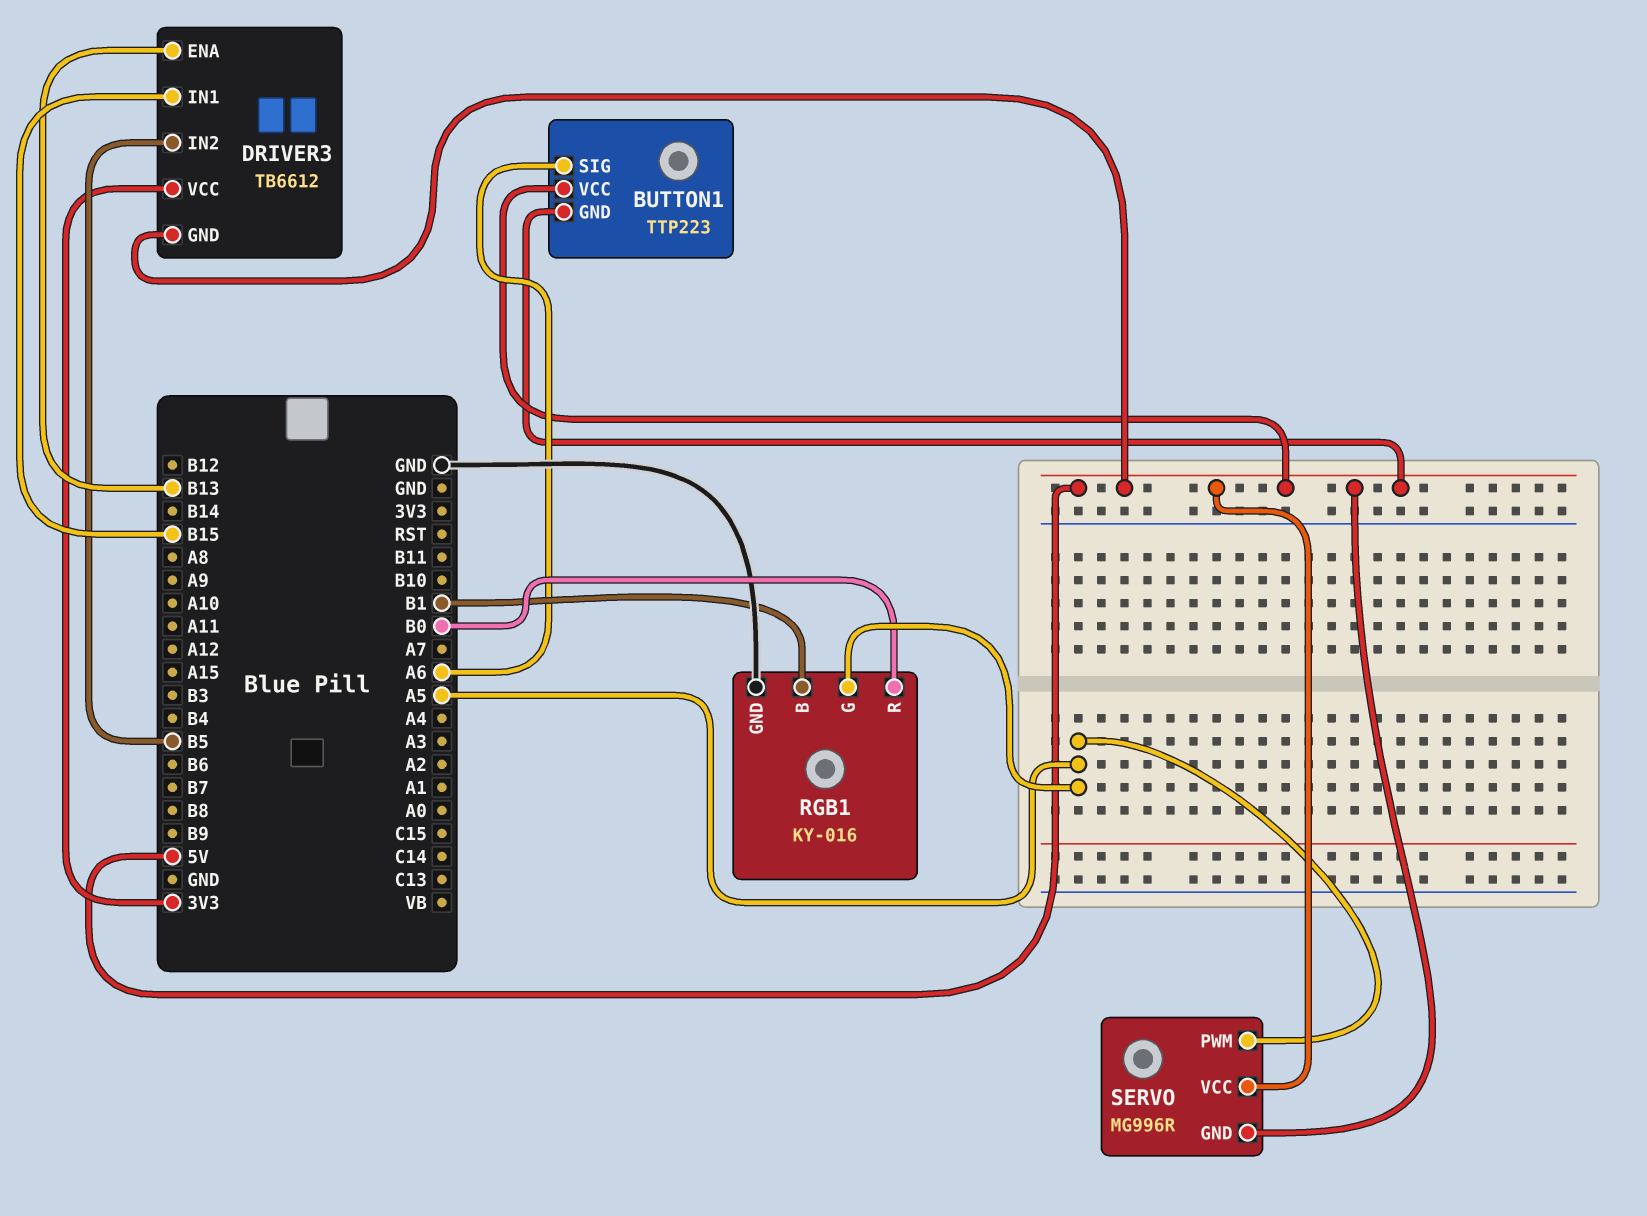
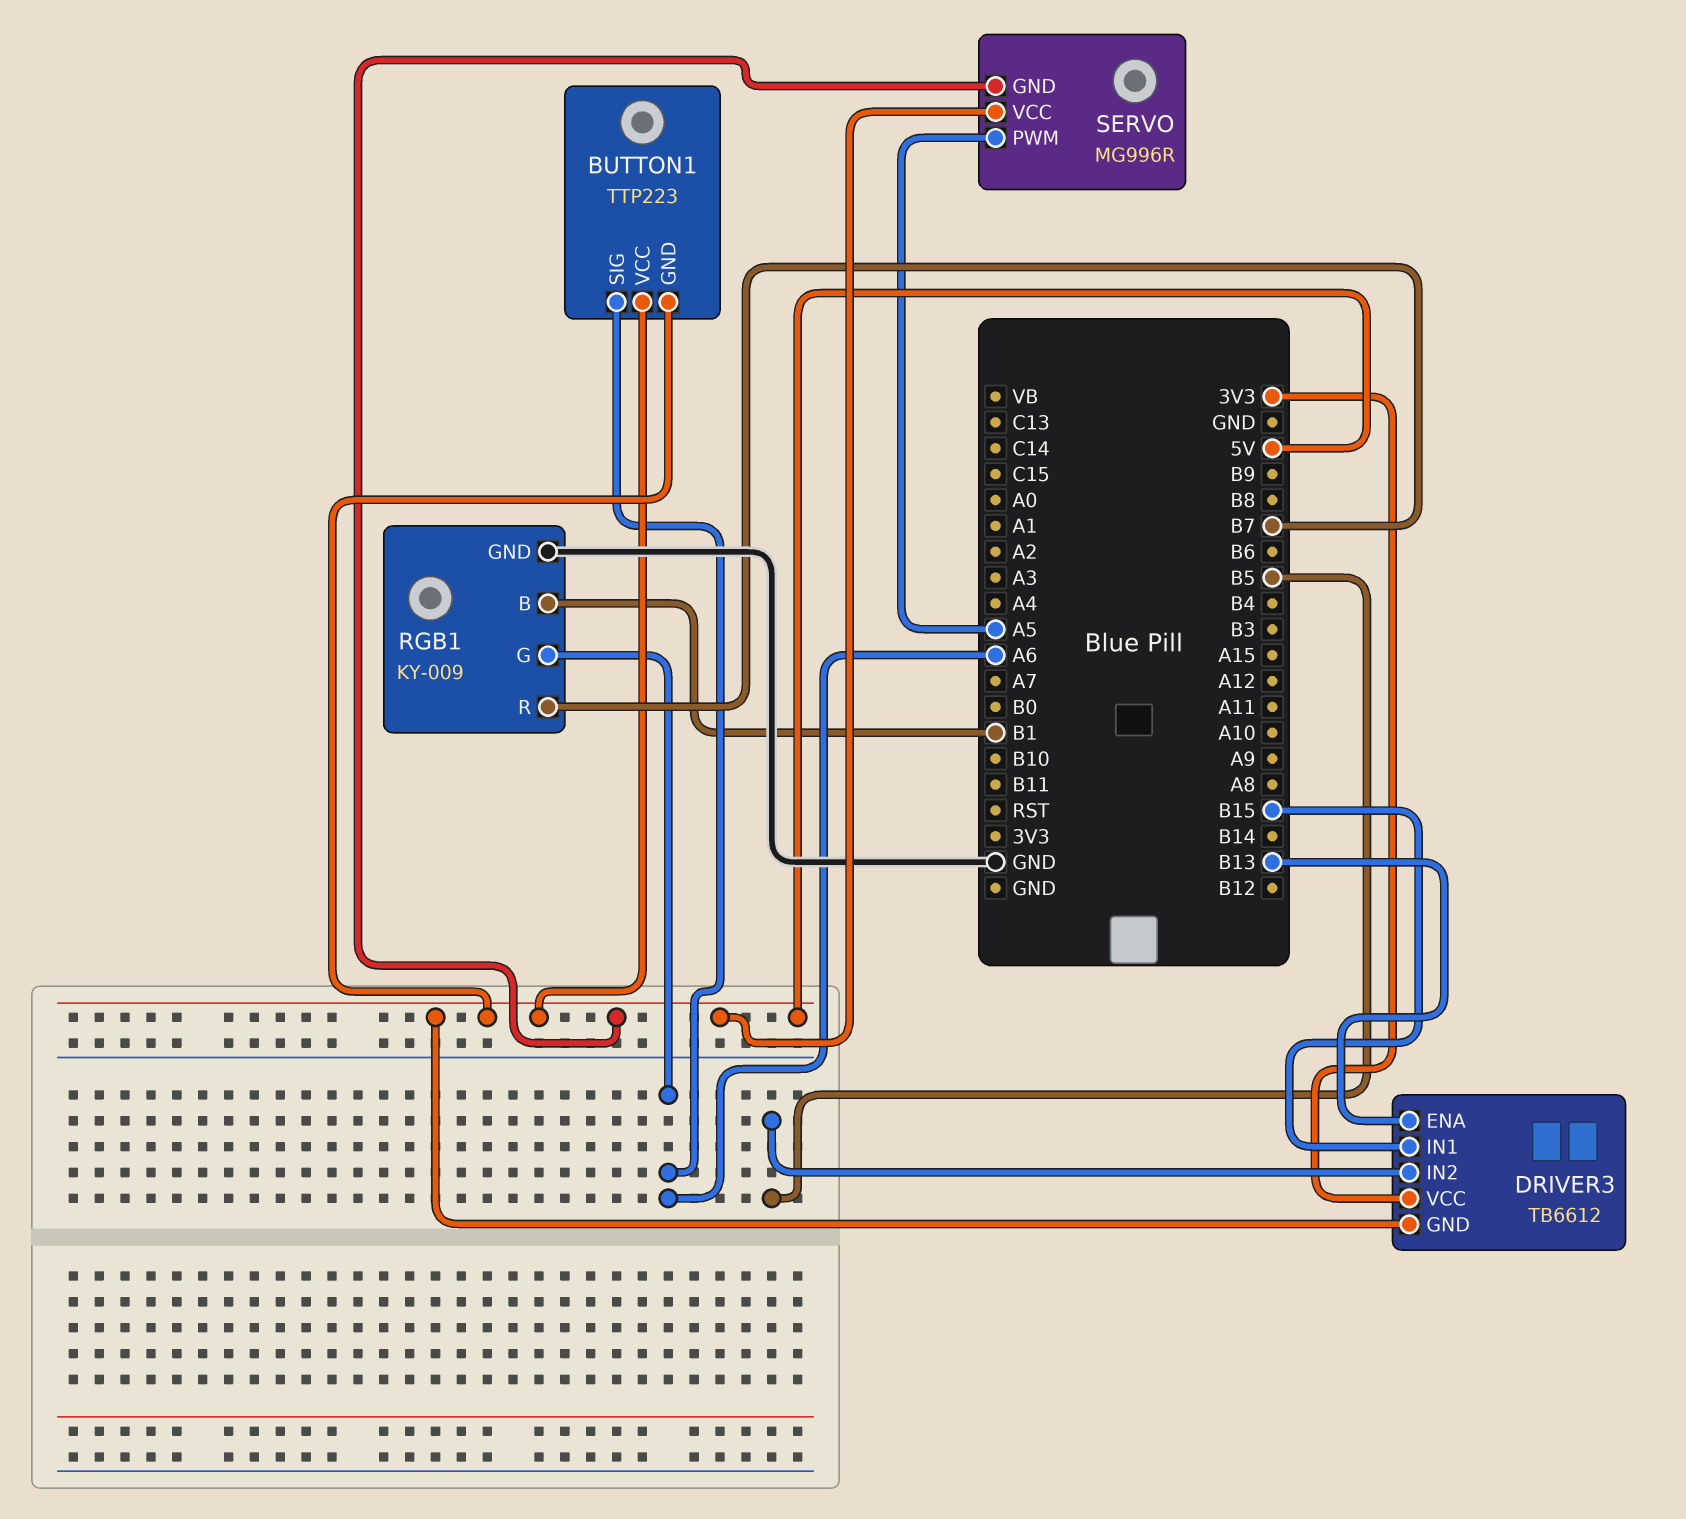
RGB1: KY-016 -> KY-009
RGB1 pin G: A5 -> A6
RGB1 pin R: B0 -> B7

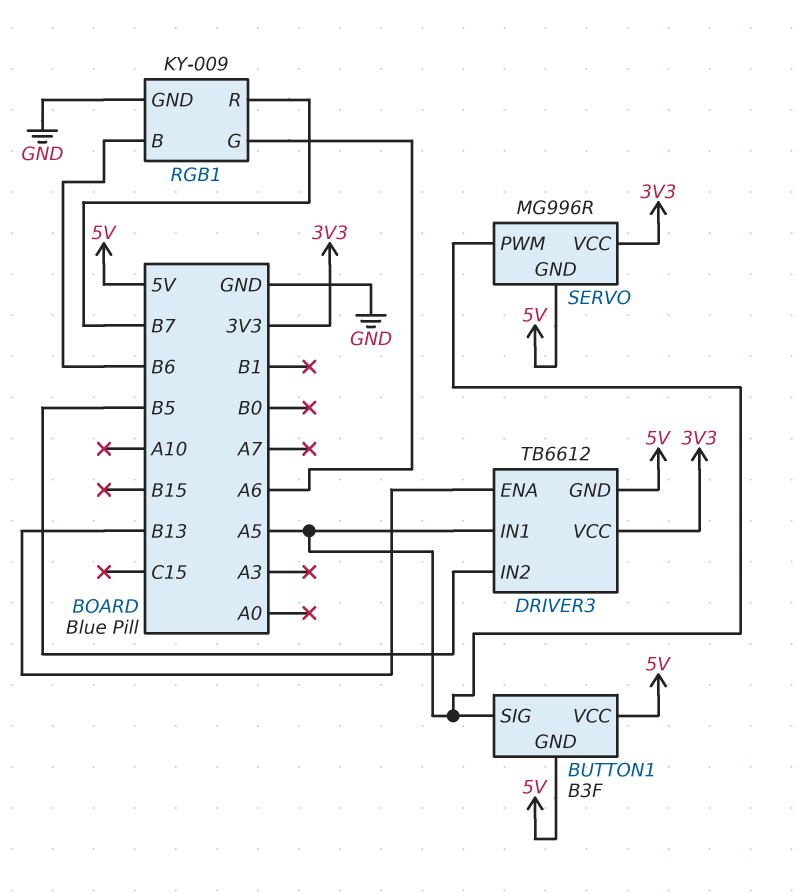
BUTTON1: TTP223 -> B3F
BUTTON1 pin SIG: A6 -> A5
DRIVER3 pin IN1: B15 -> A5
RGB1 pin B: B1 -> B6
SERVO pin VCC: 5V -> 3V3

